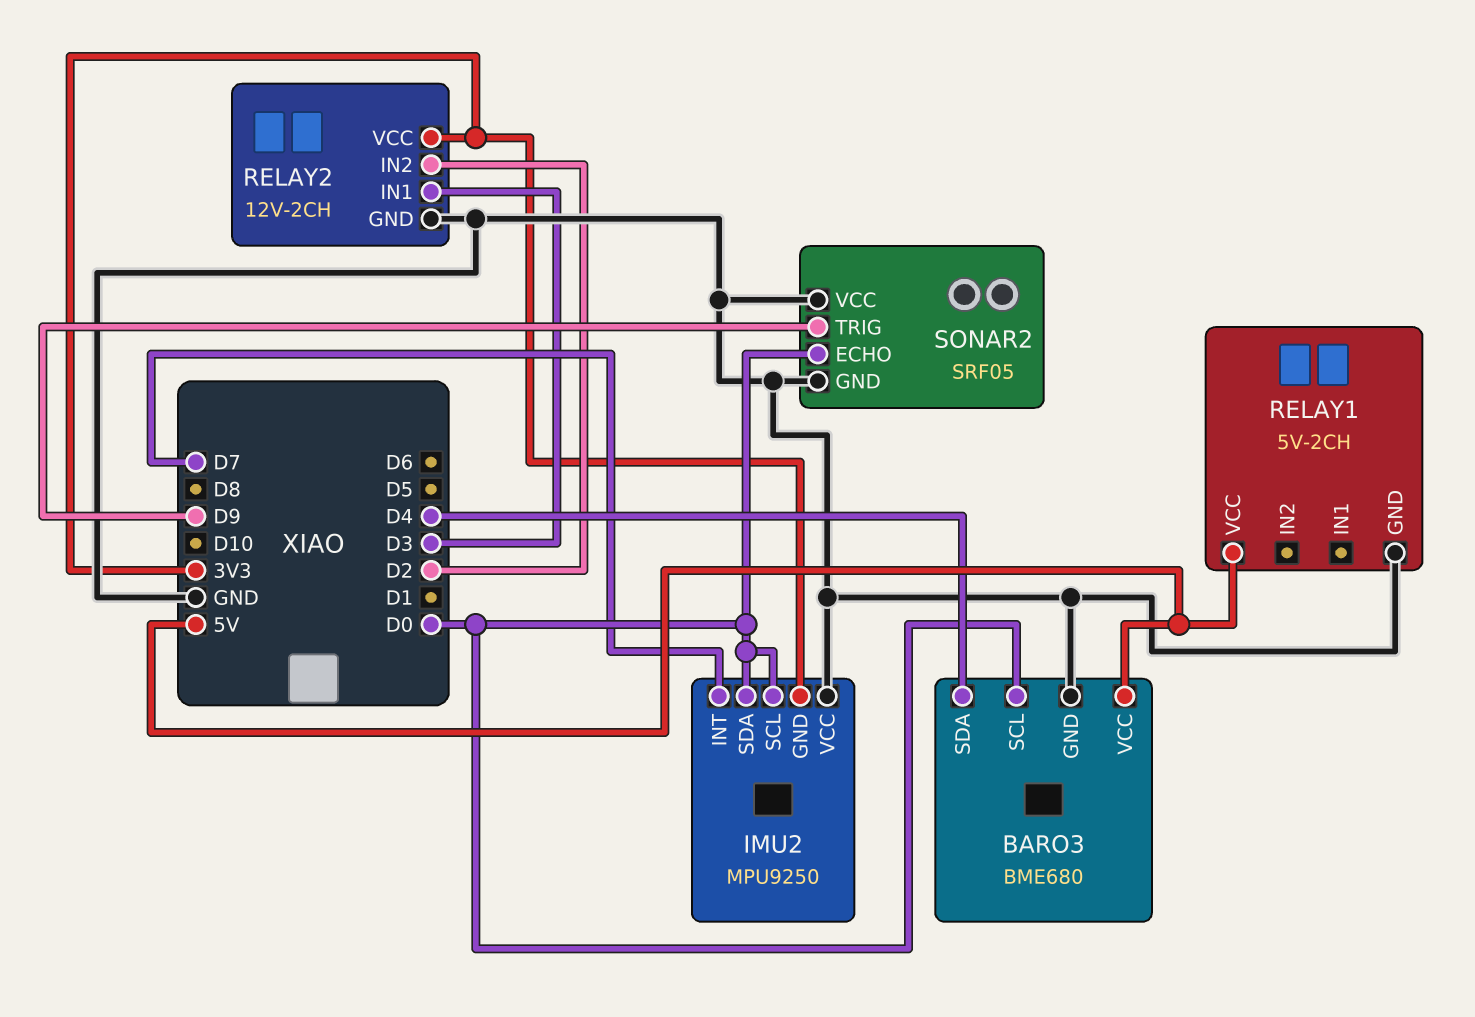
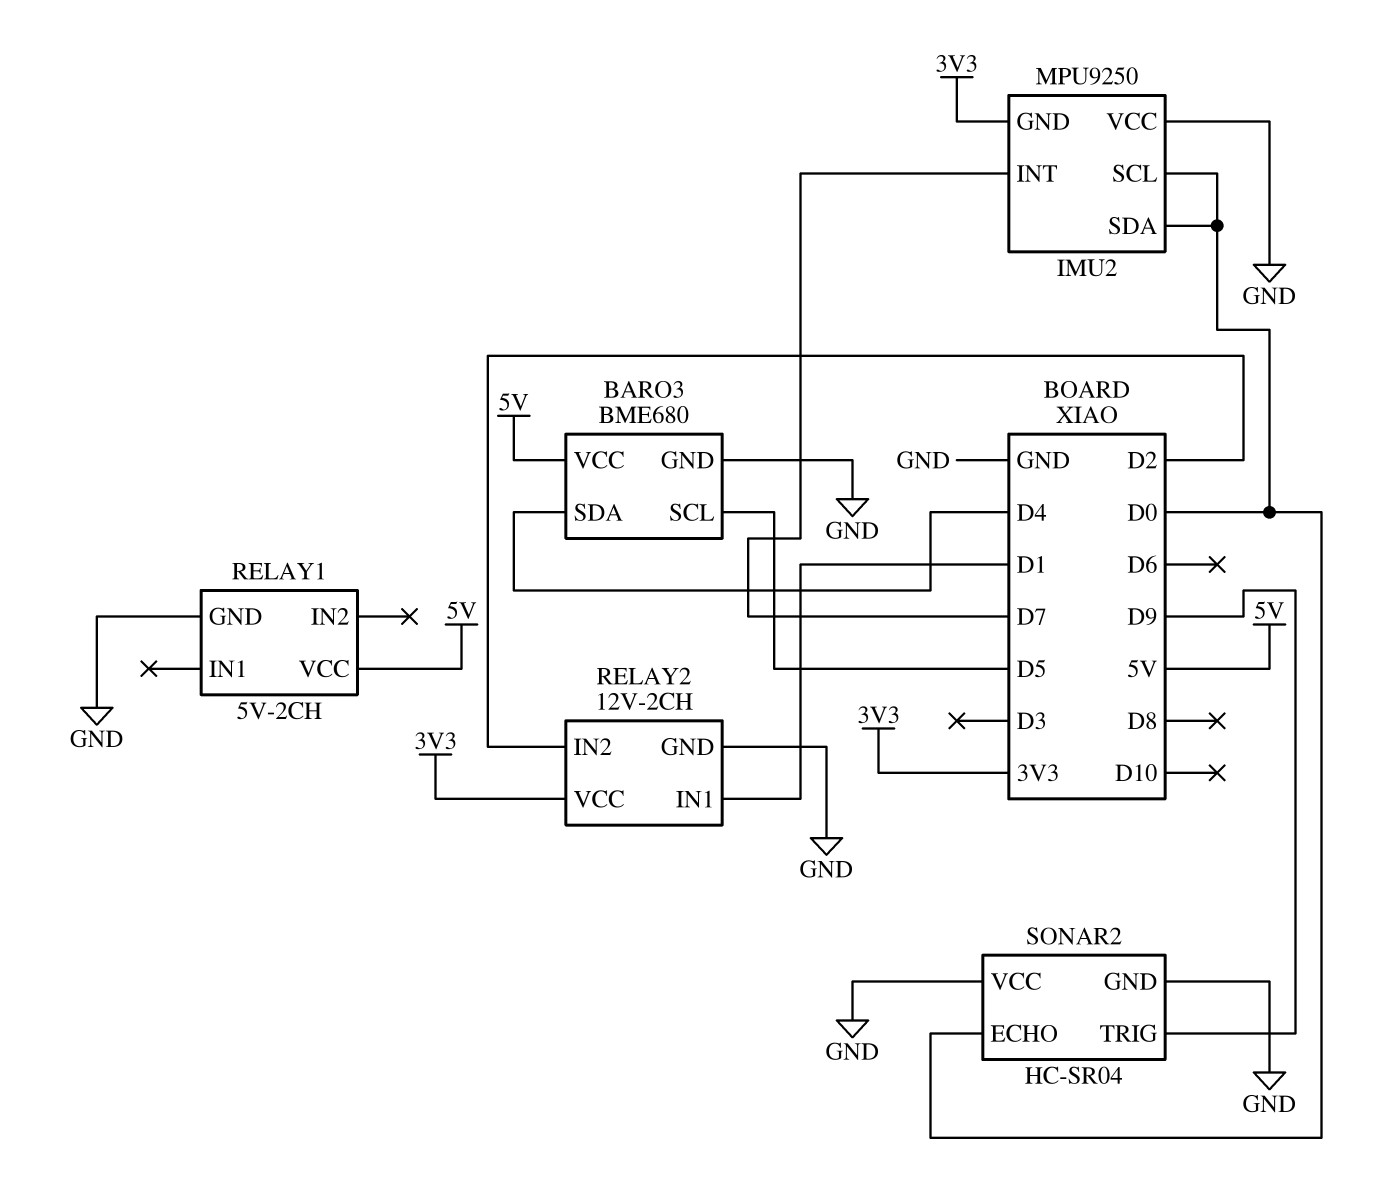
BARO3 pin SCL: D0 -> D5
RELAY2 pin IN1: D3 -> D1
SONAR2: SRF05 -> HC-SR04

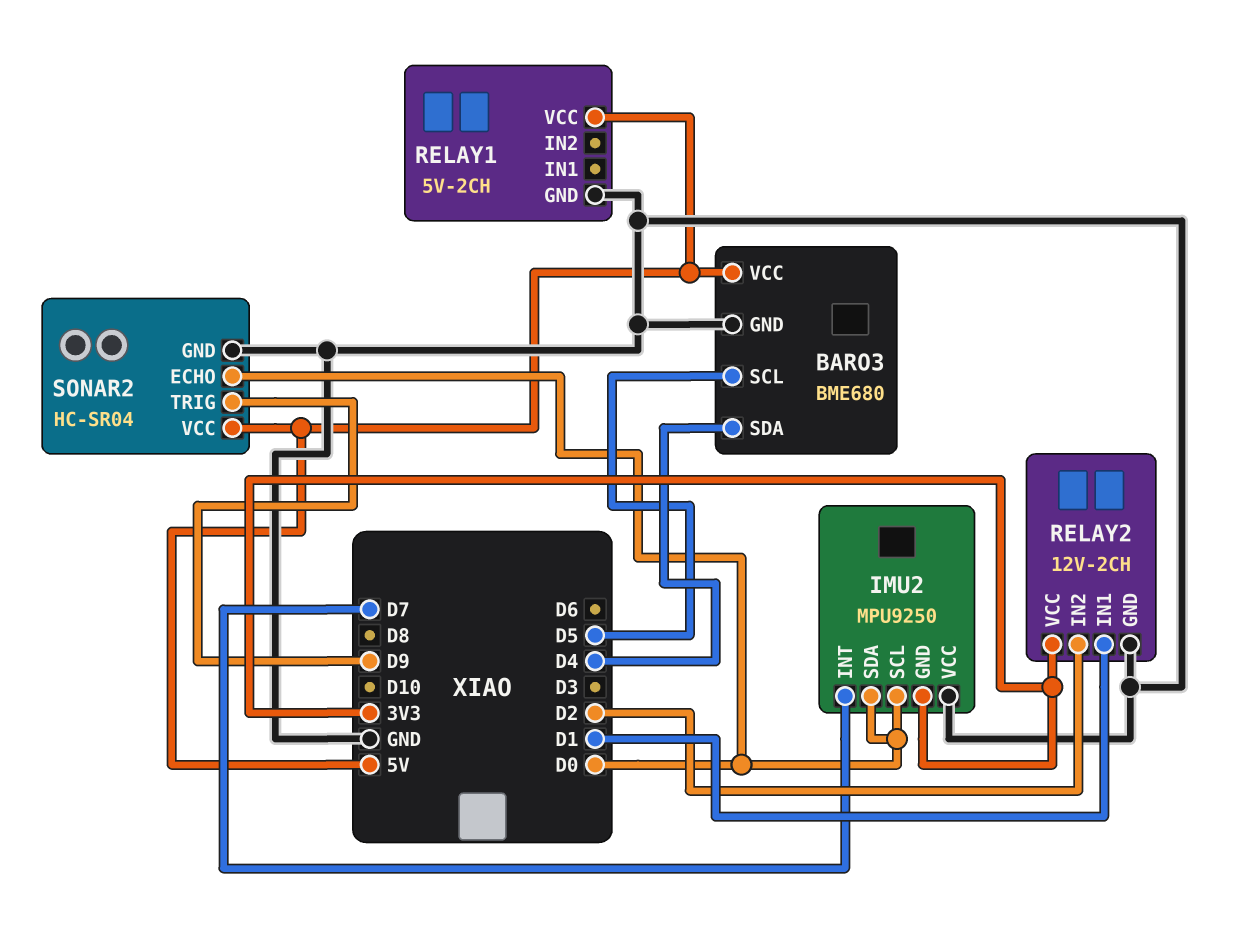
SONAR2 pin VCC: GND -> 5V

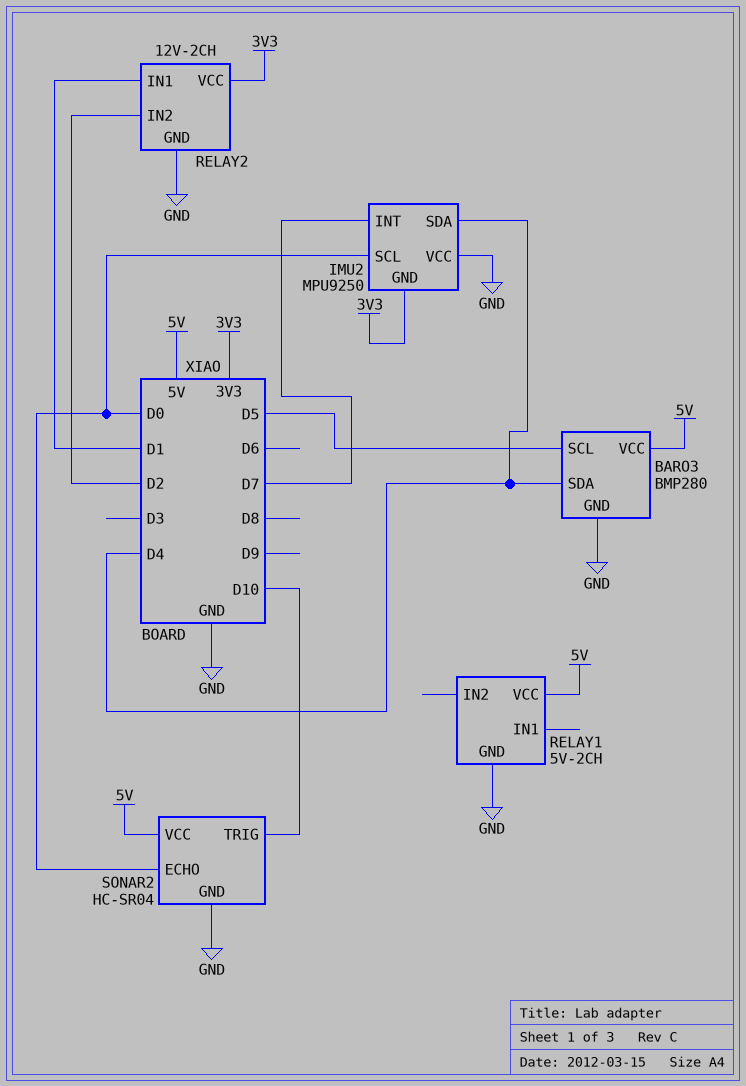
BARO3: BME680 -> BMP280
IMU2 pin SDA: D0 -> D4
SONAR2 pin TRIG: D9 -> D10

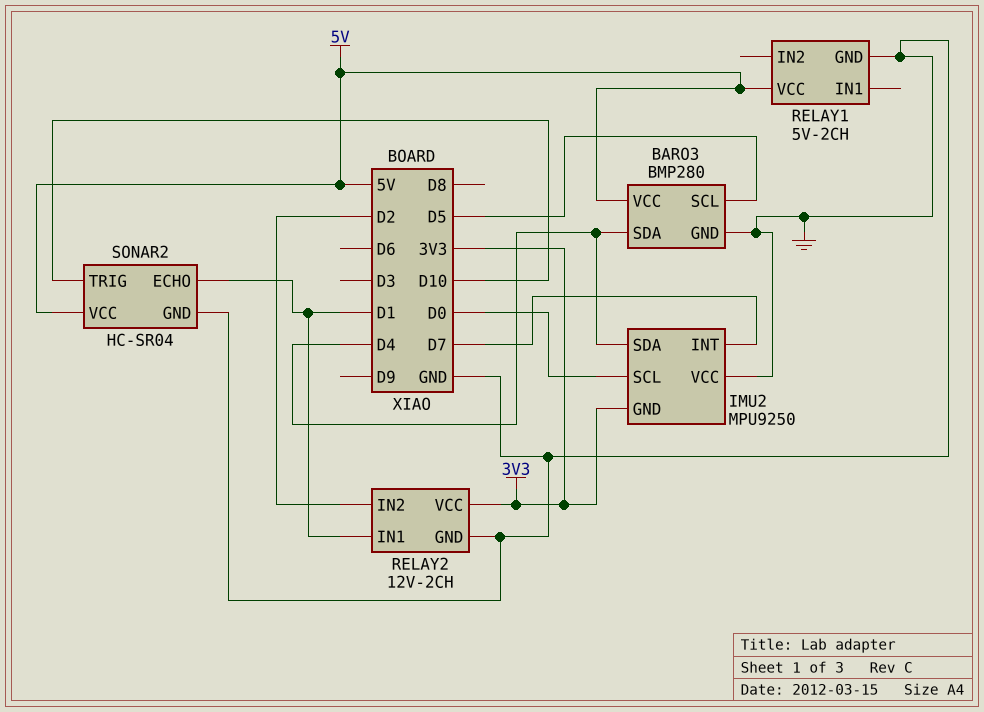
SONAR2 pin ECHO: D0 -> D1

